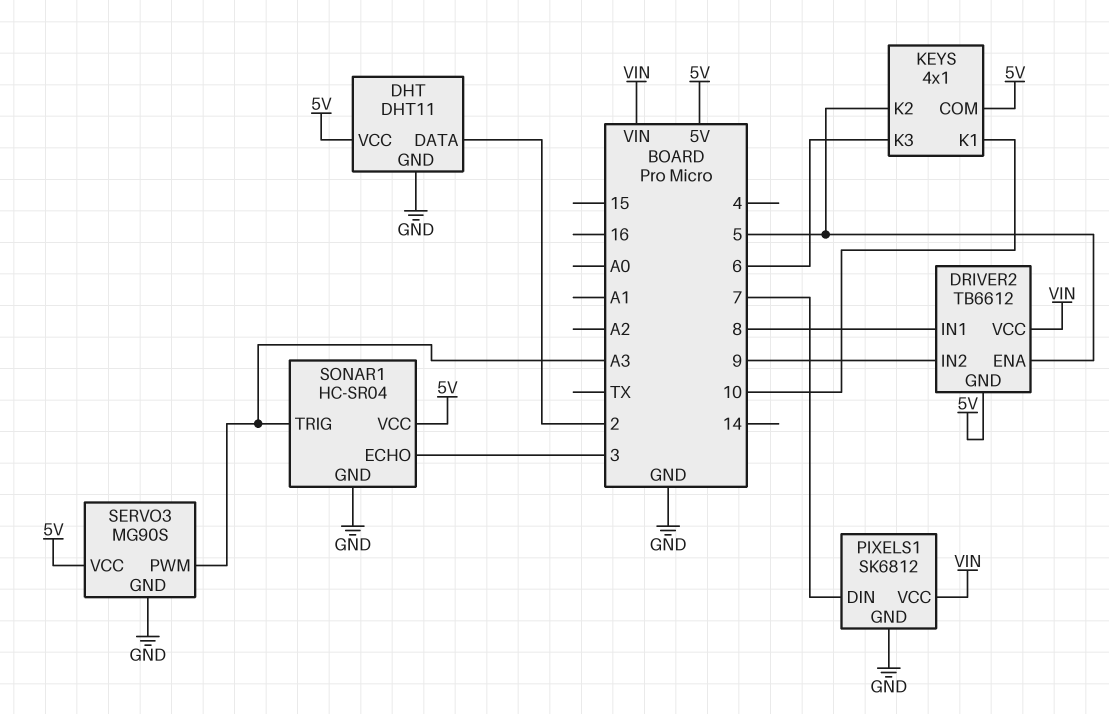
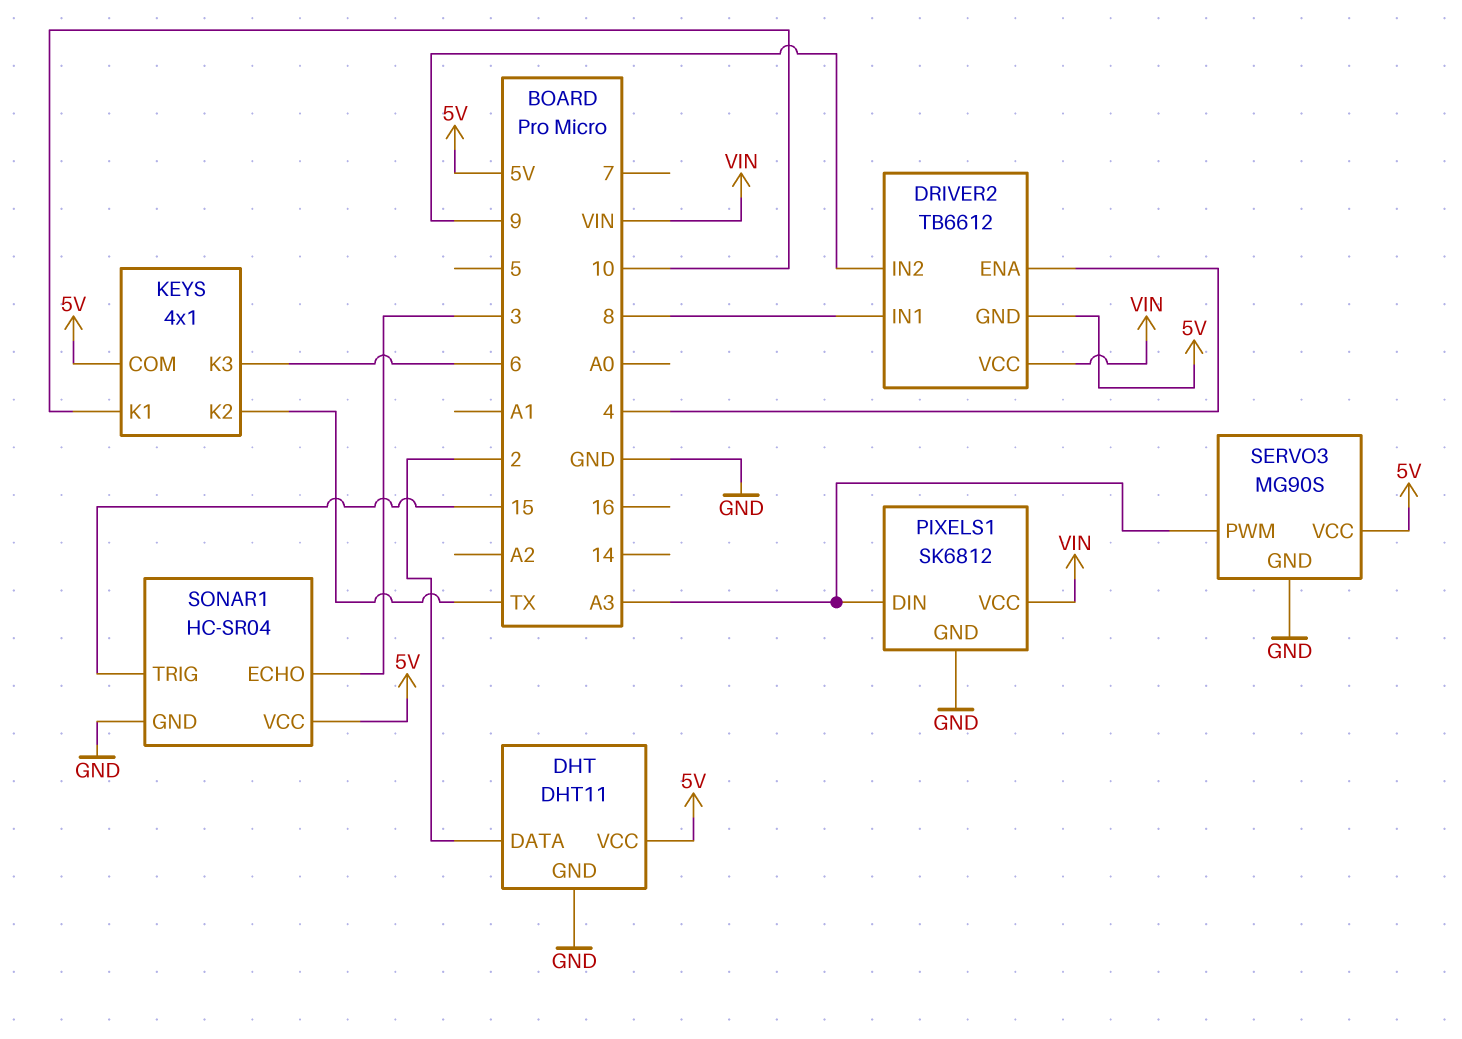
DRIVER2 pin ENA: 5 -> 4
KEYS pin K2: 5 -> TX
PIXELS1 pin DIN: 7 -> A3
SONAR1 pin TRIG: A3 -> 15

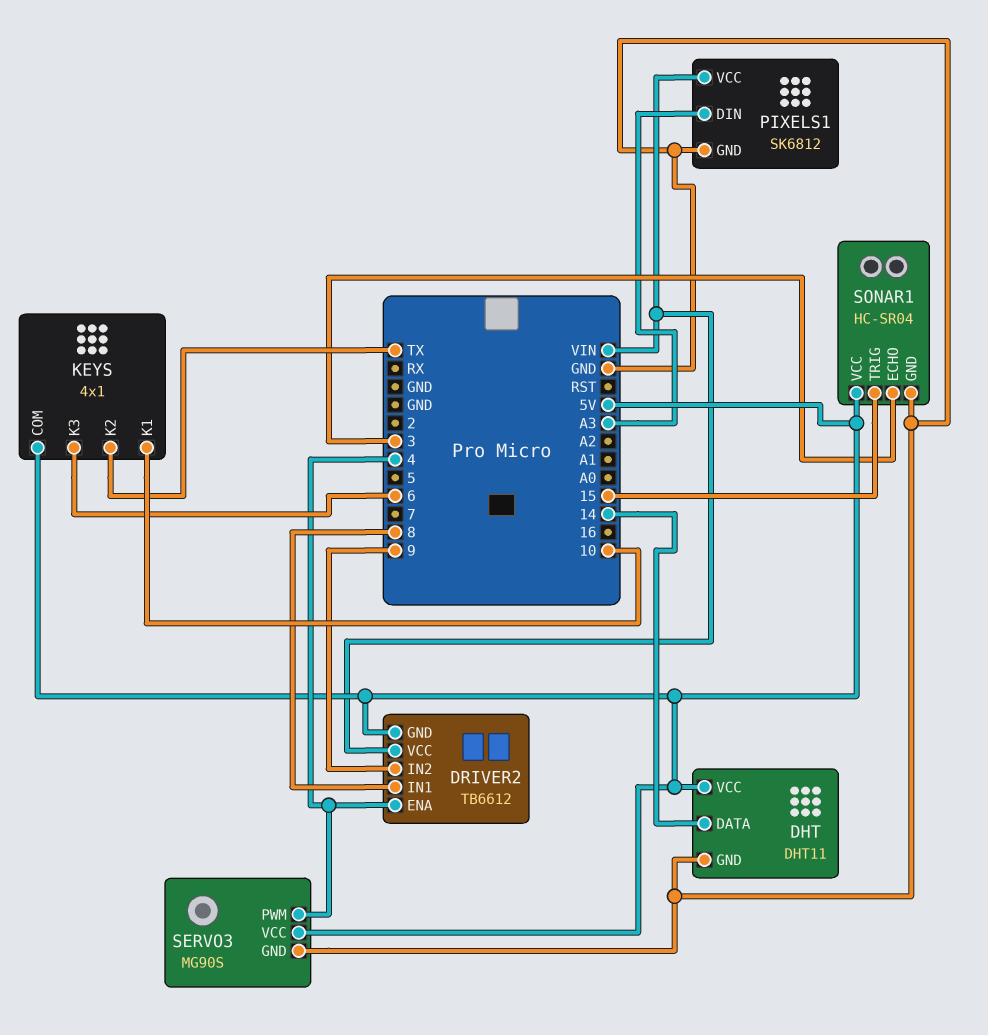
DHT pin DATA: 2 -> 14
SERVO3 pin PWM: A3 -> 4

